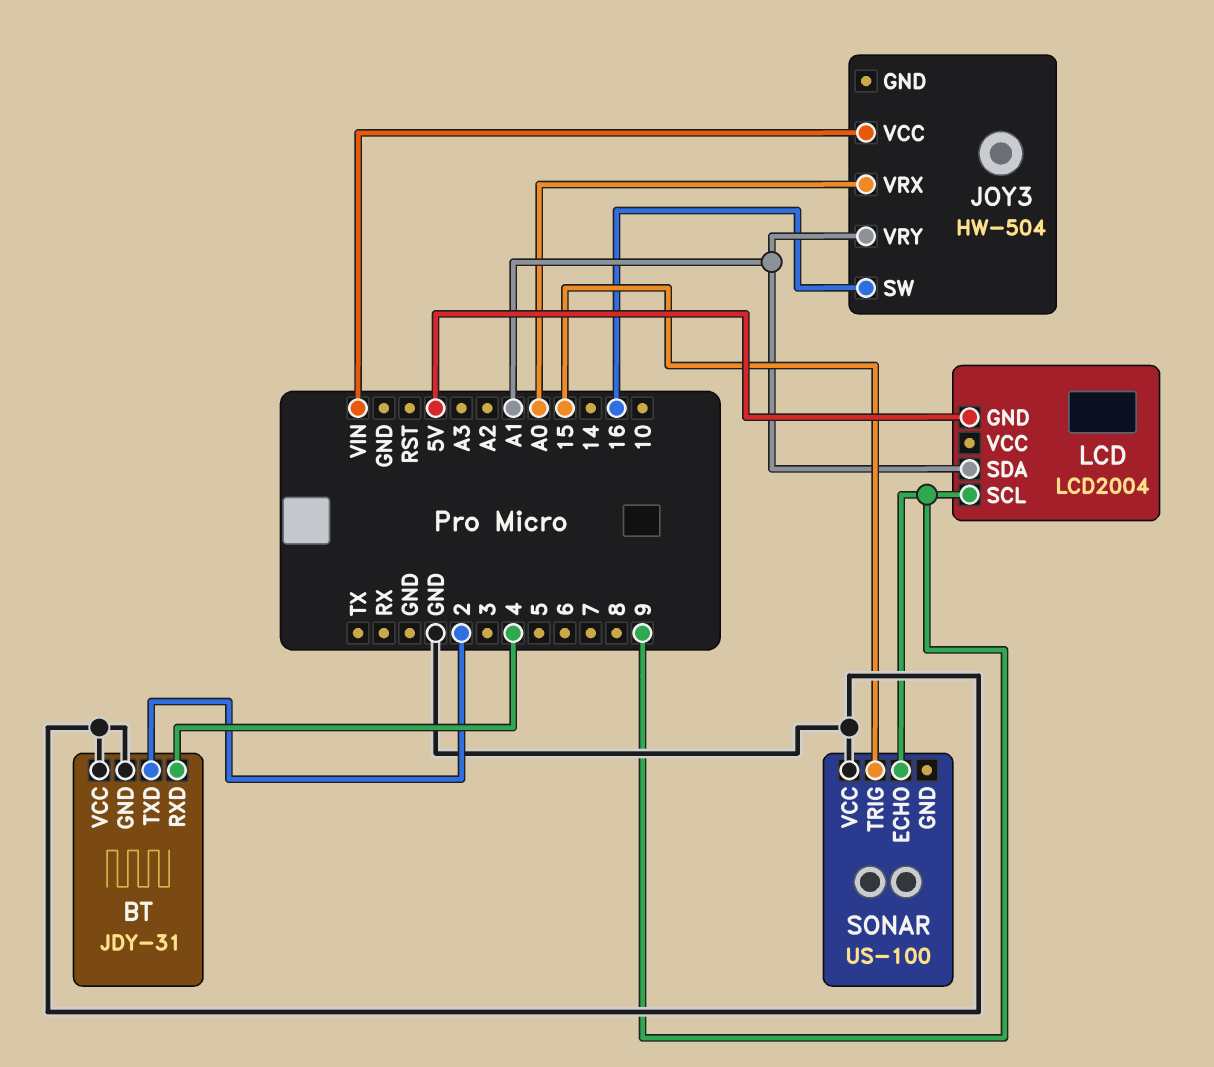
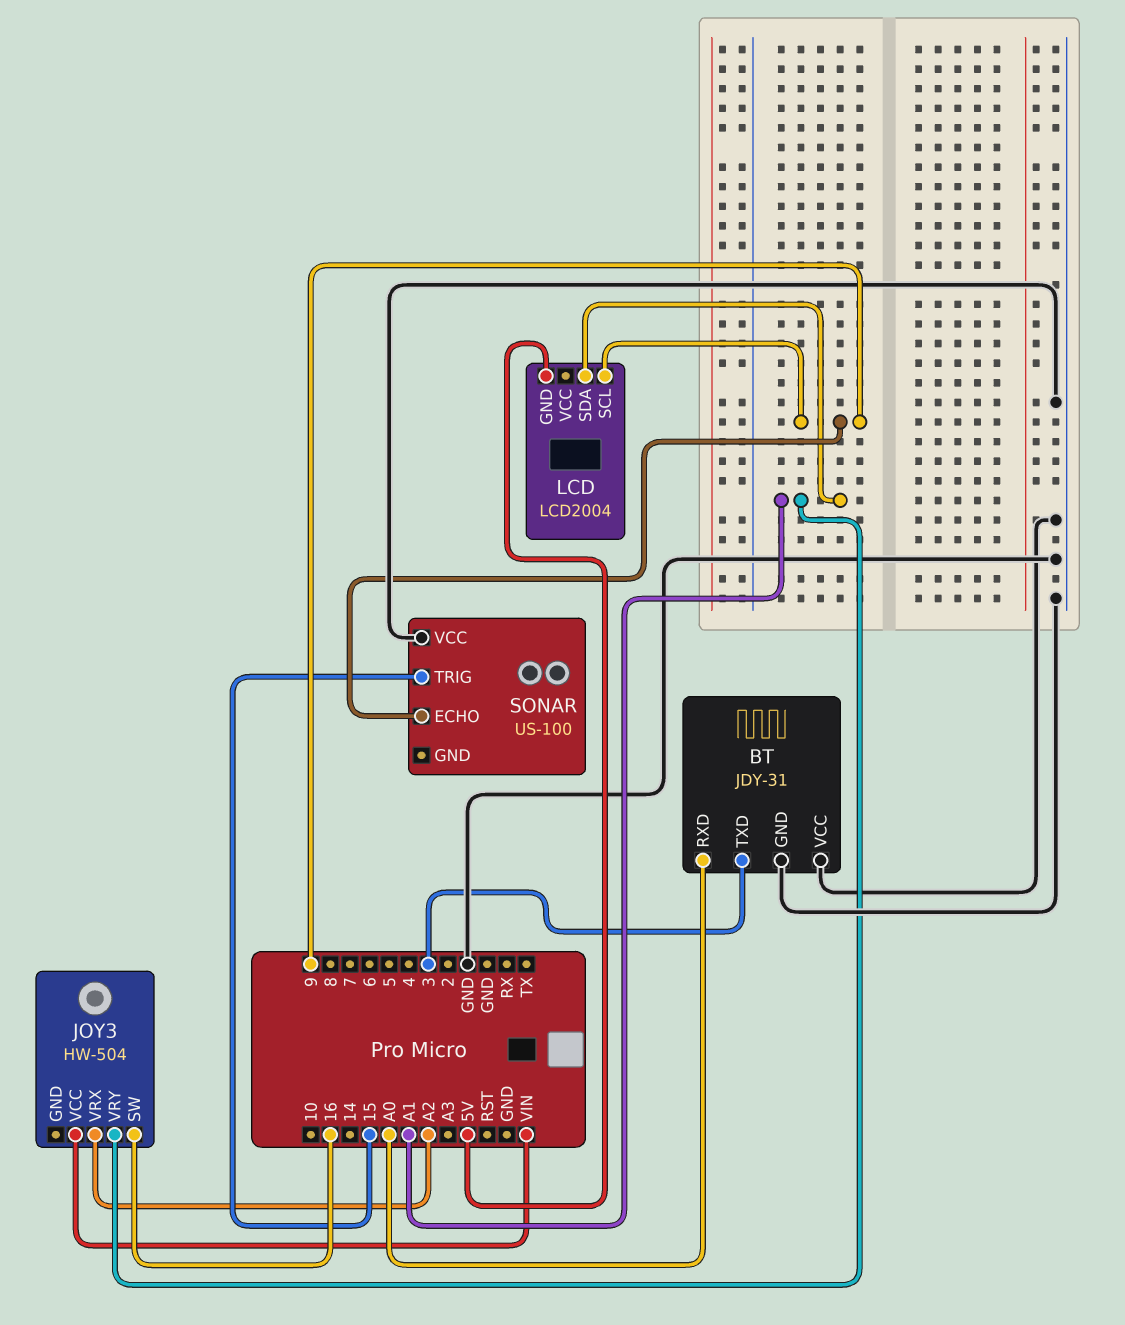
BT pin RXD: 4 -> A0
BT pin TXD: 2 -> 3
JOY3 pin VRX: A0 -> A2

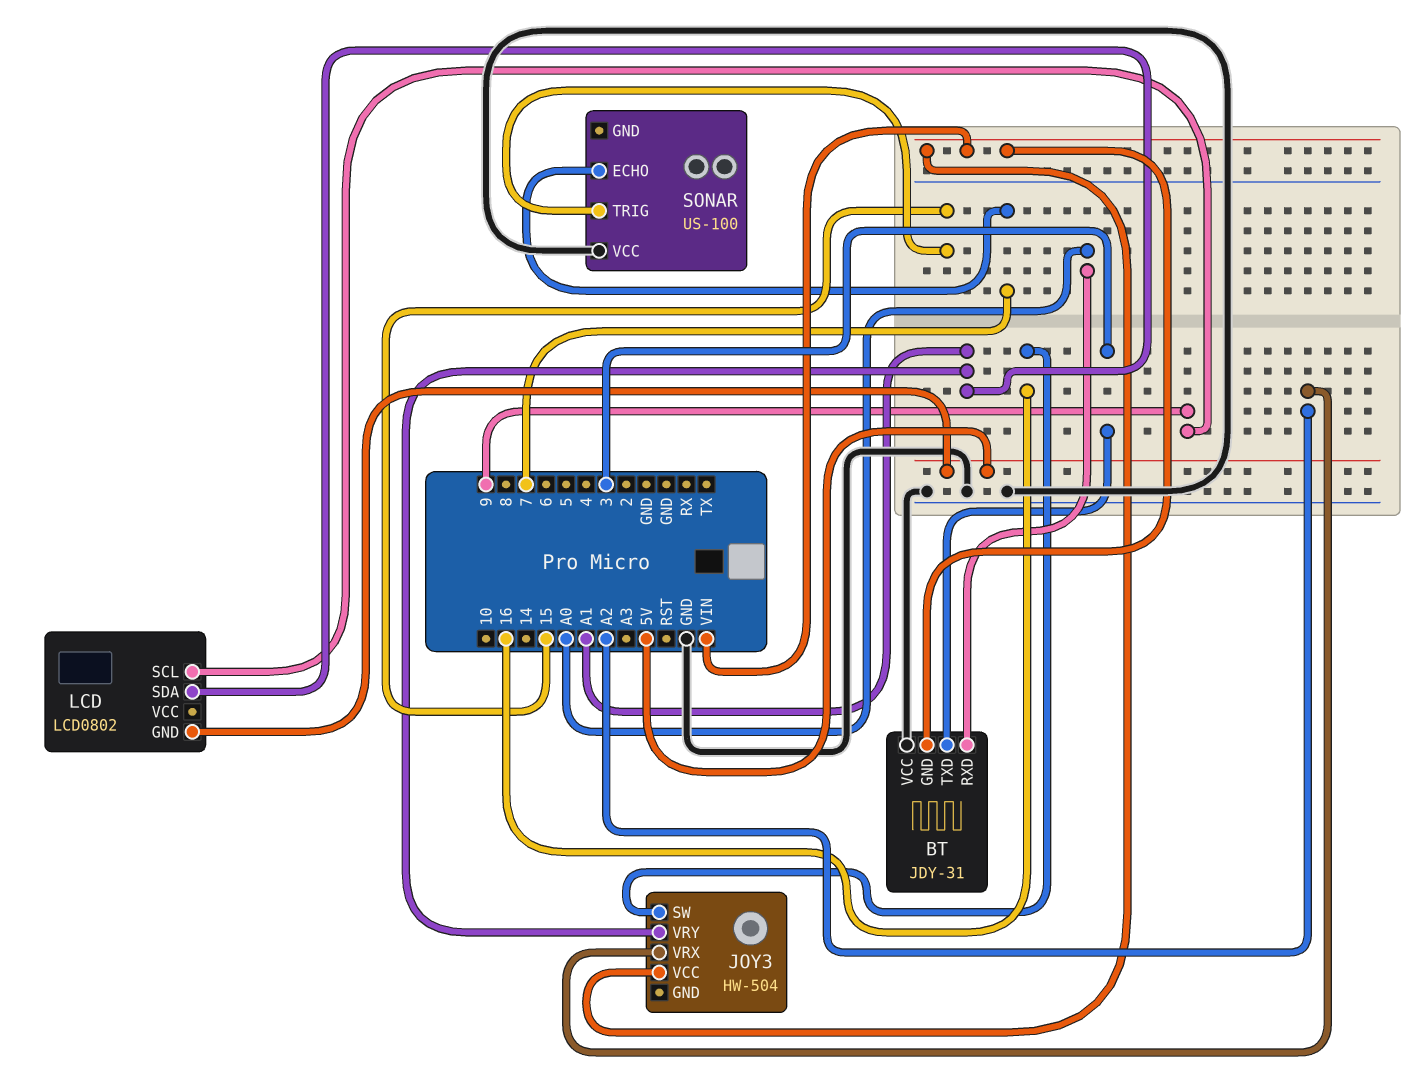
BT pin GND: GND -> VIN
LCD: LCD2004 -> LCD0802
SONAR pin ECHO: 9 -> 7

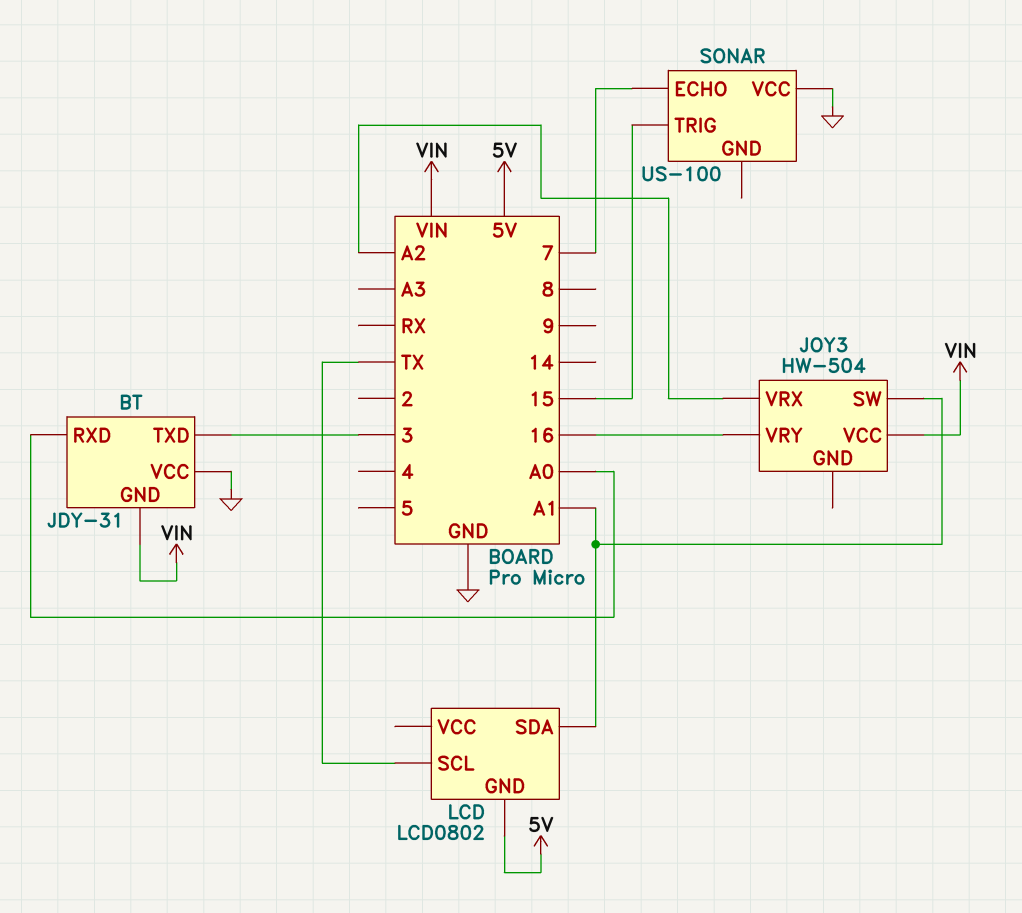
JOY3 pin SW: 16 -> A1
JOY3 pin VRY: A1 -> 16
LCD pin SCL: 9 -> TX

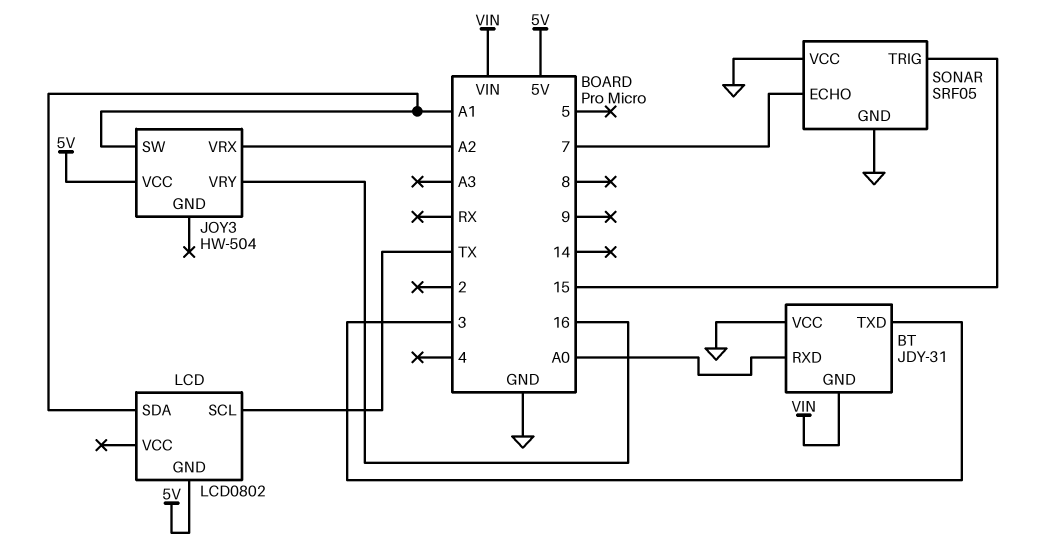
JOY3 pin VCC: VIN -> 5V
SONAR: US-100 -> SRF05
SONAR pin GND: none -> GND

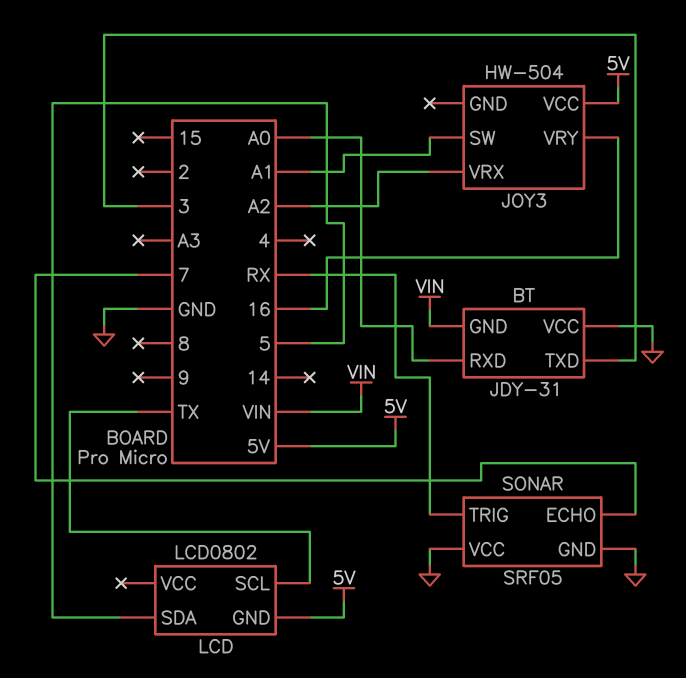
LCD pin SDA: A1 -> 5
SONAR pin TRIG: 15 -> RX

